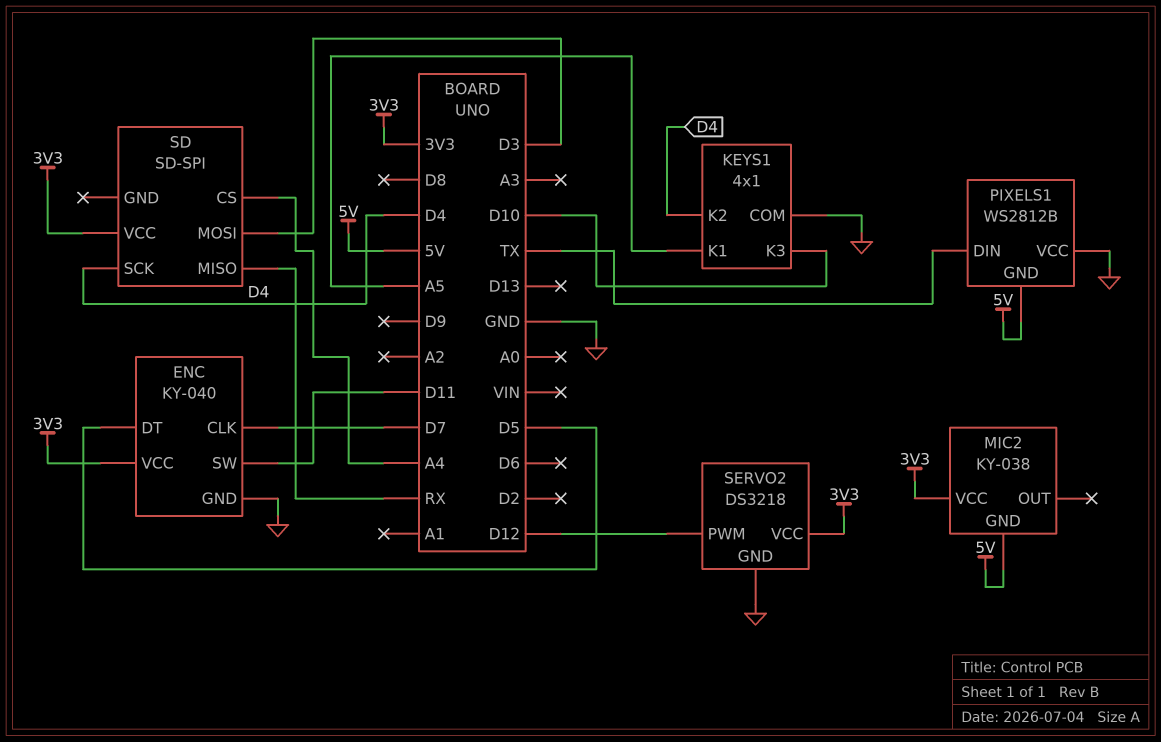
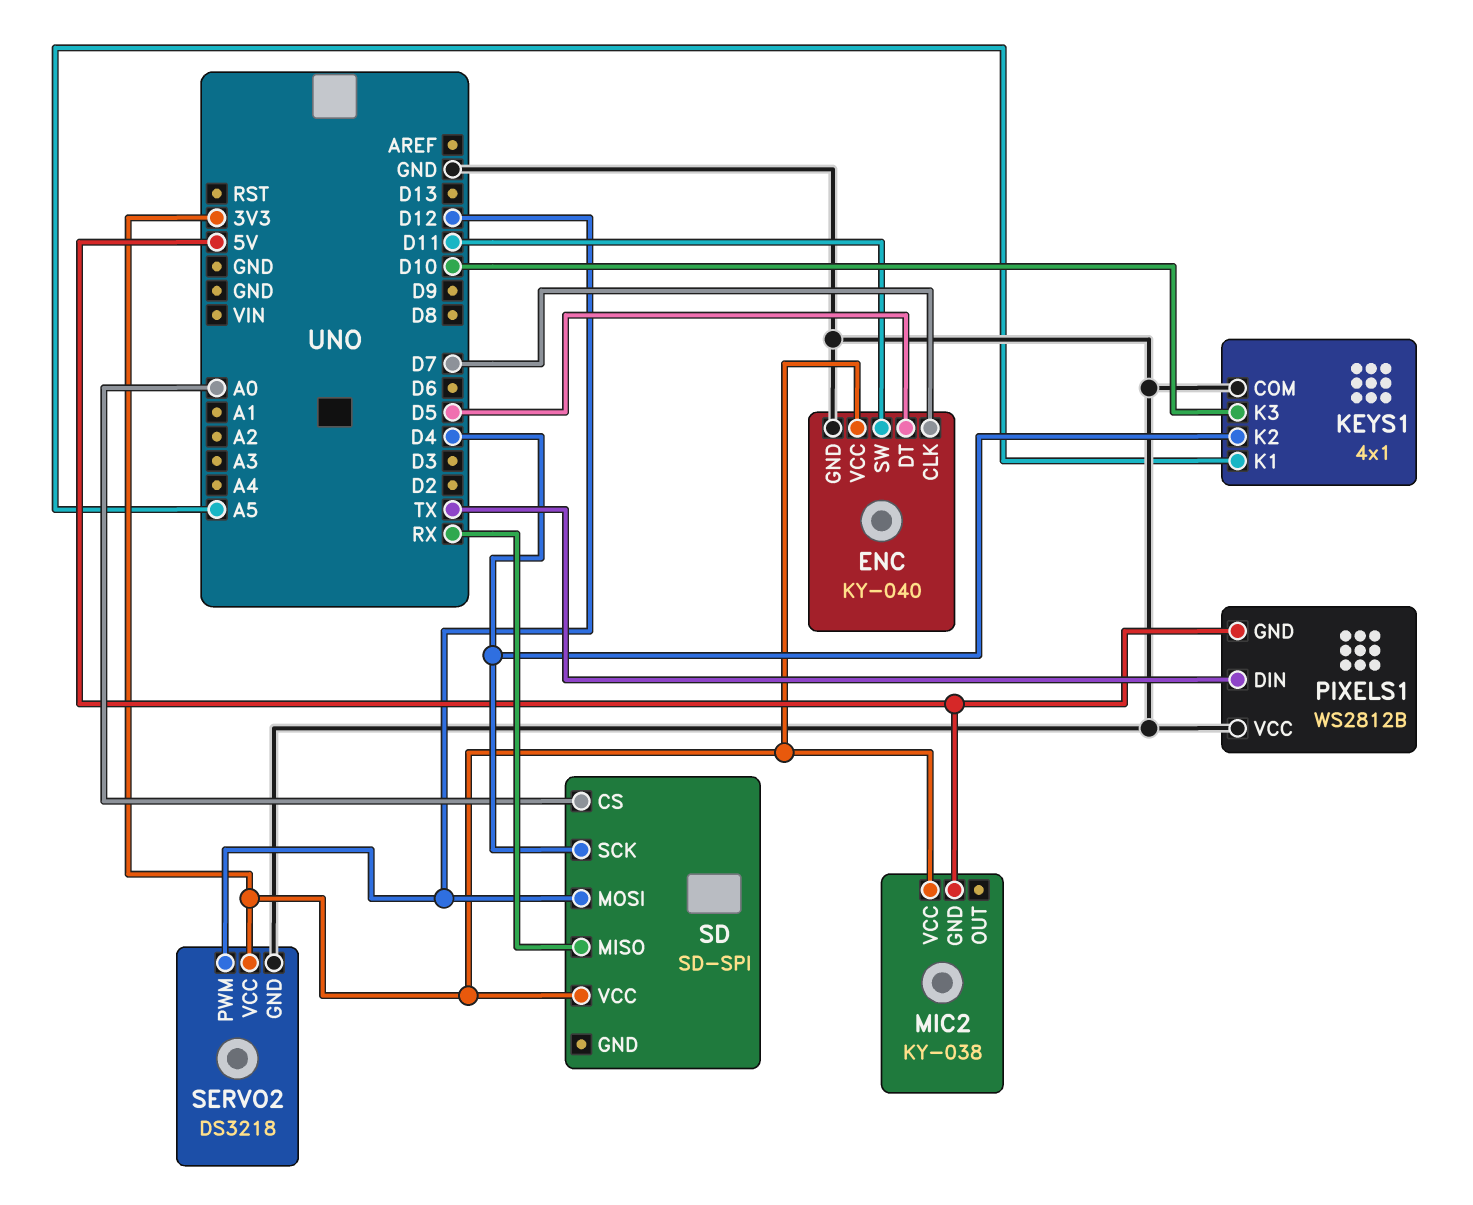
SD pin CS: A4 -> A0
SD pin MOSI: D3 -> D12

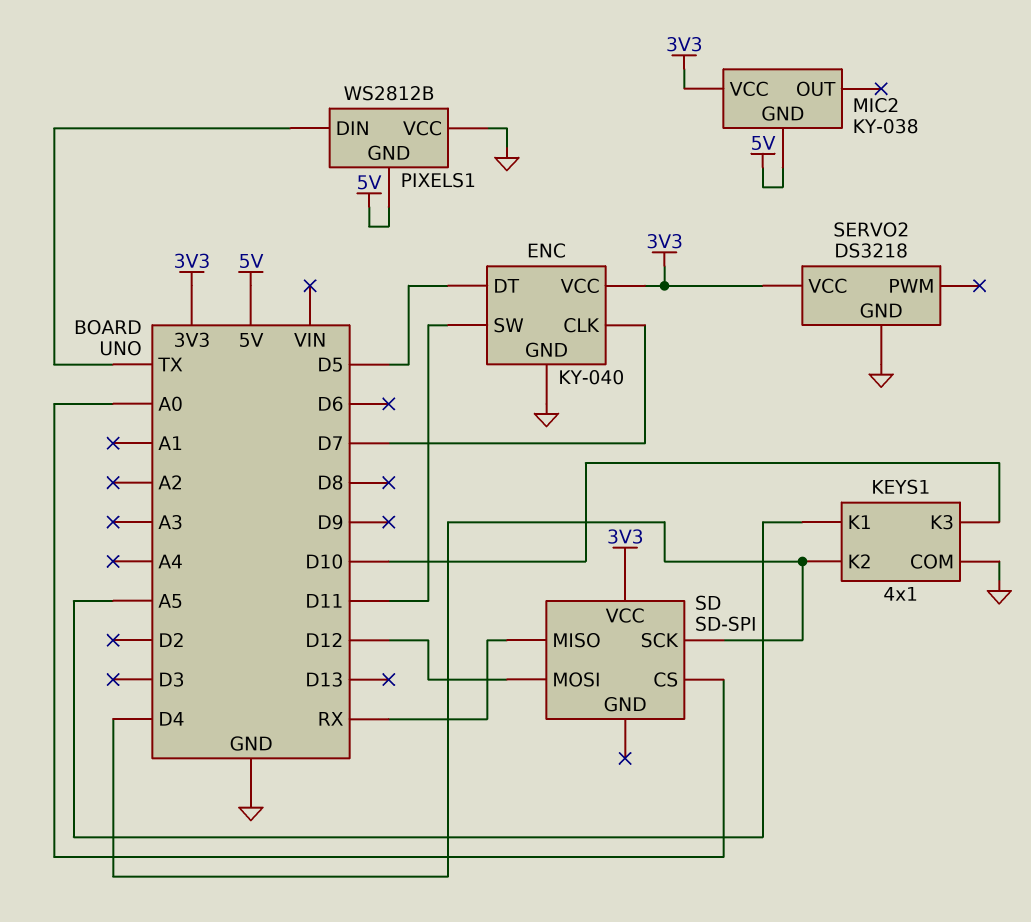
SERVO2 pin PWM: D12 -> none

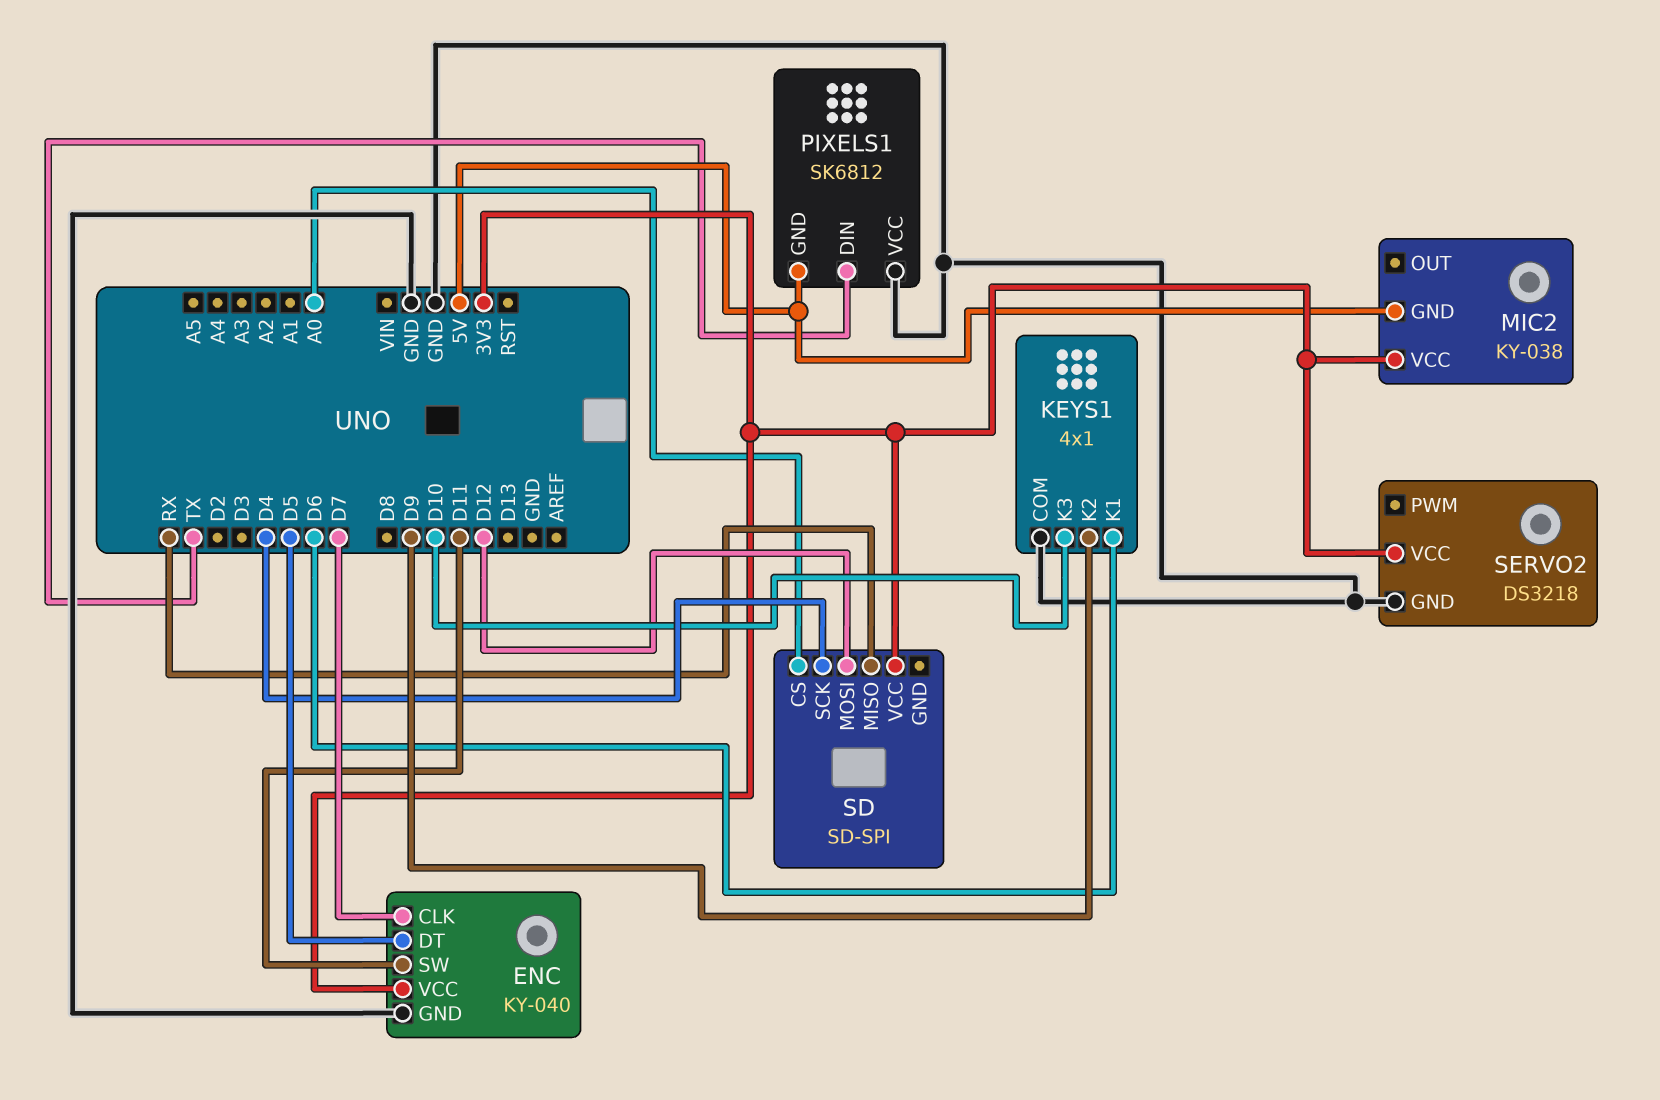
KEYS1 pin K1: A5 -> D6
KEYS1 pin K2: D4 -> D9
PIXELS1: WS2812B -> SK6812

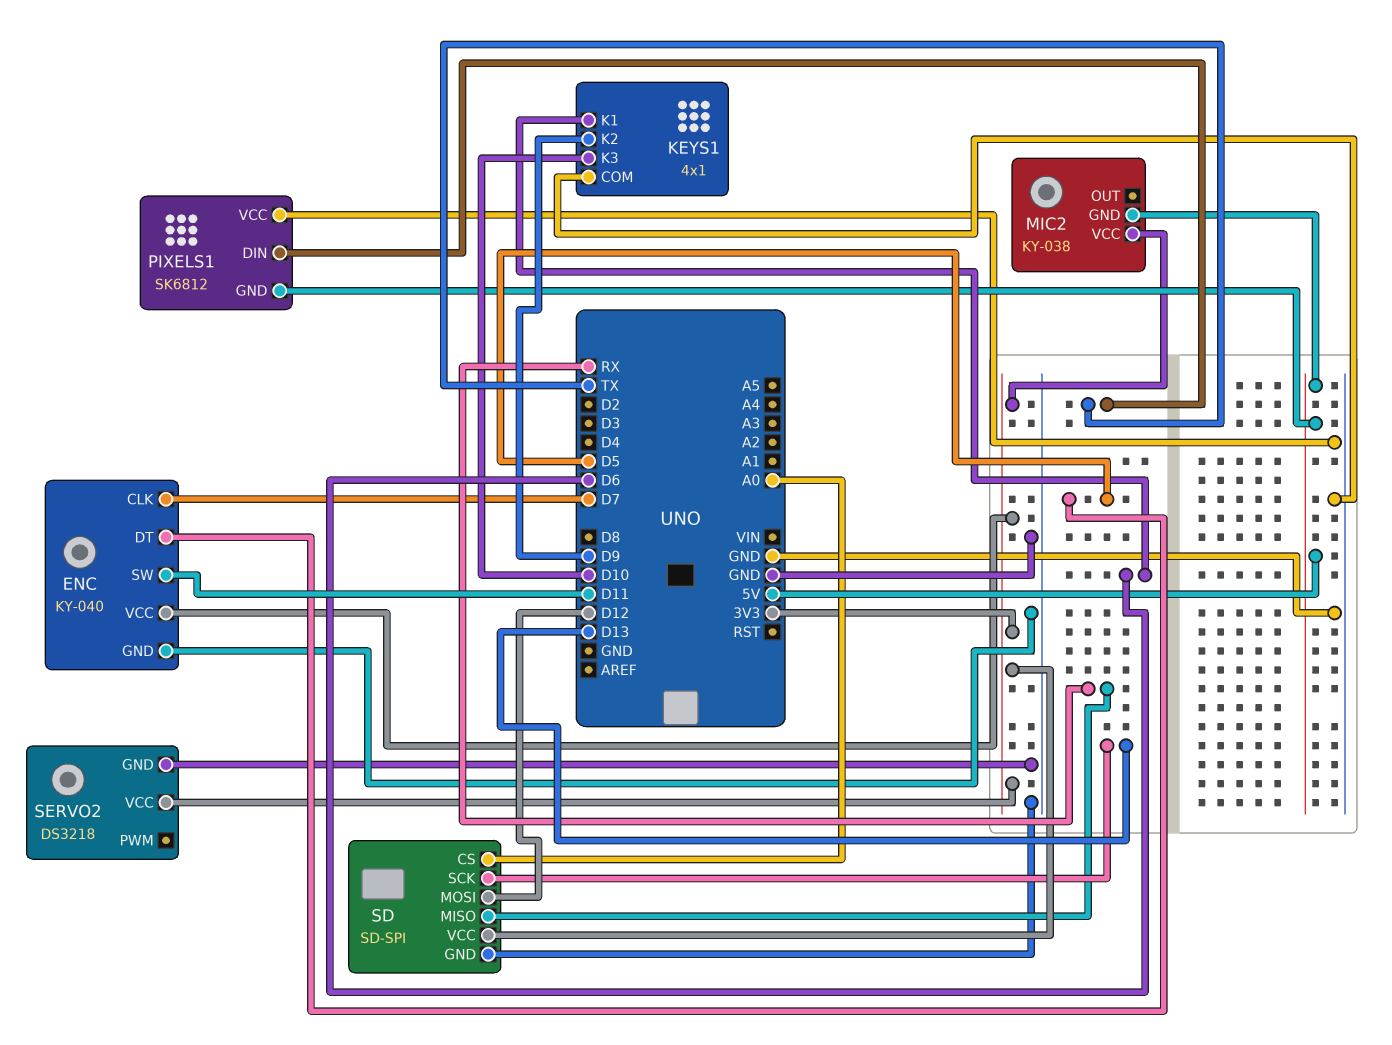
SD pin GND: none -> GND
SD pin SCK: D4 -> D13

